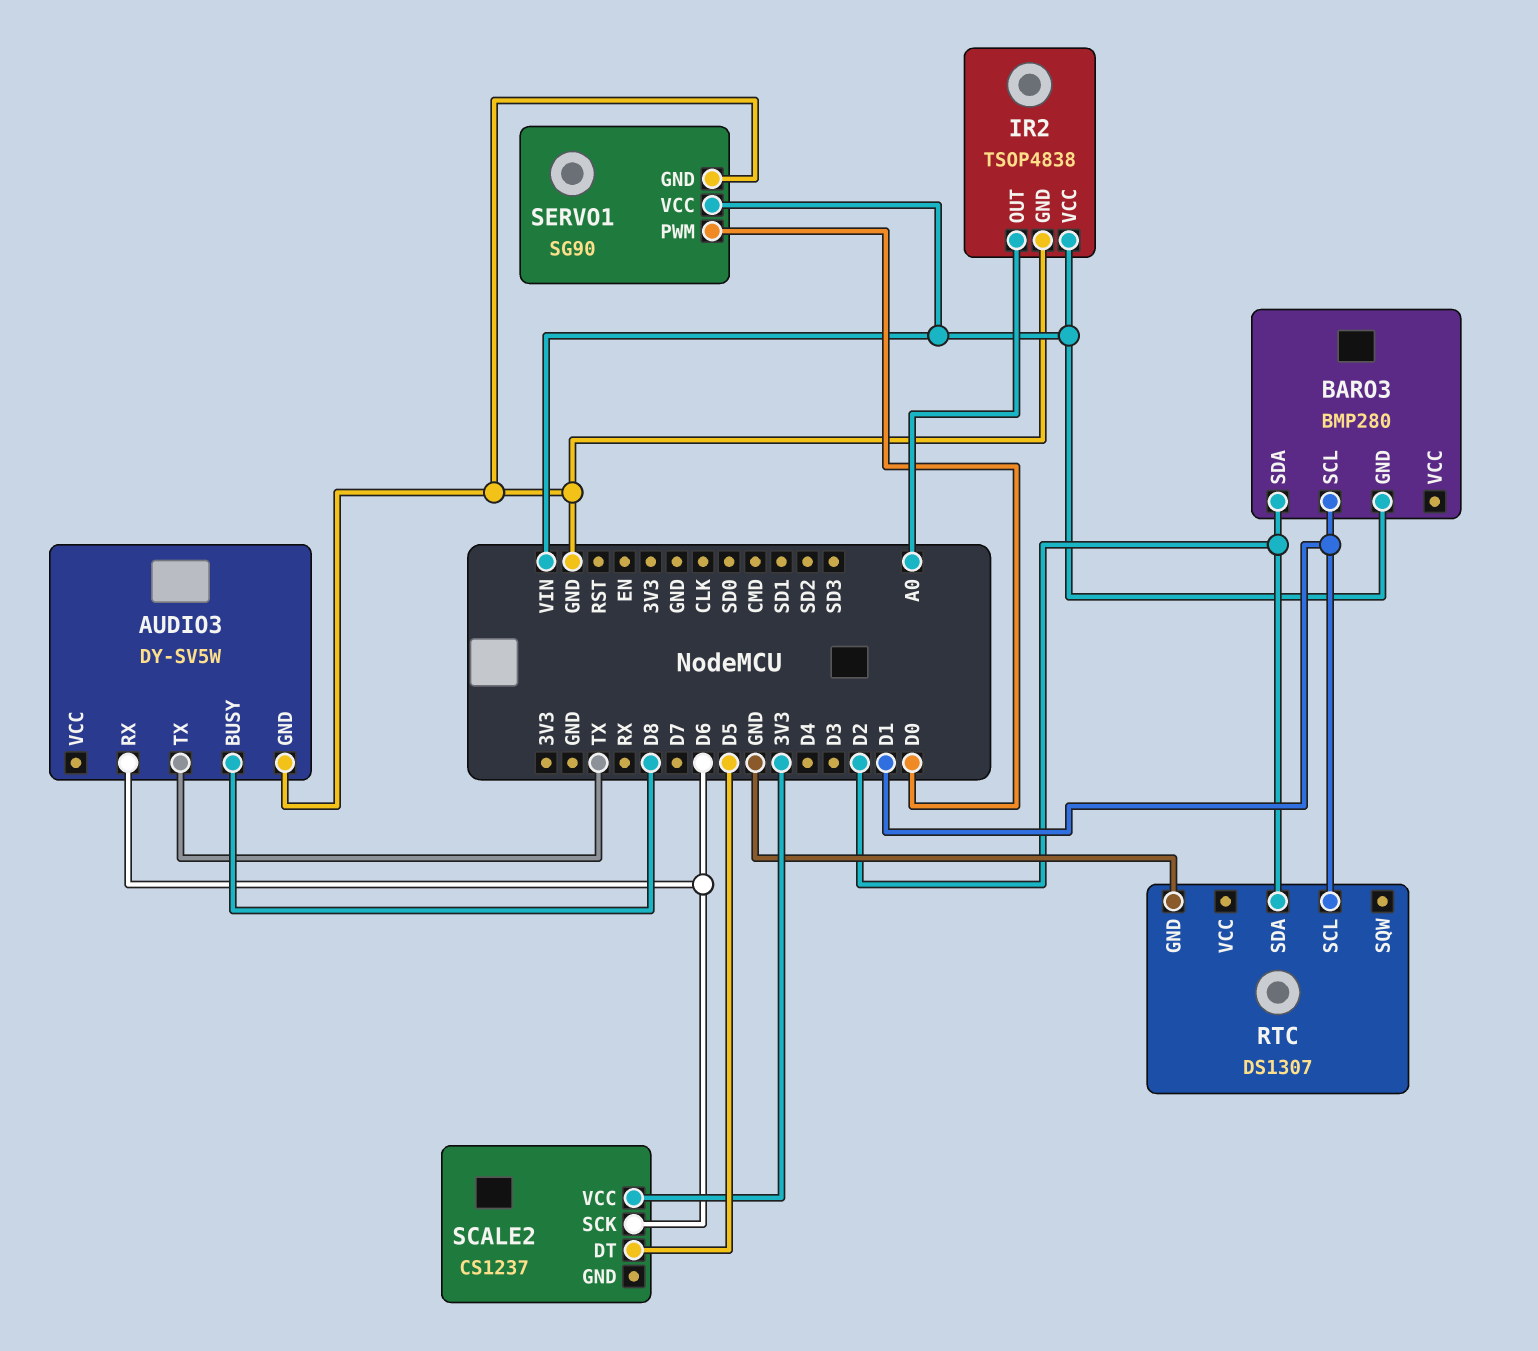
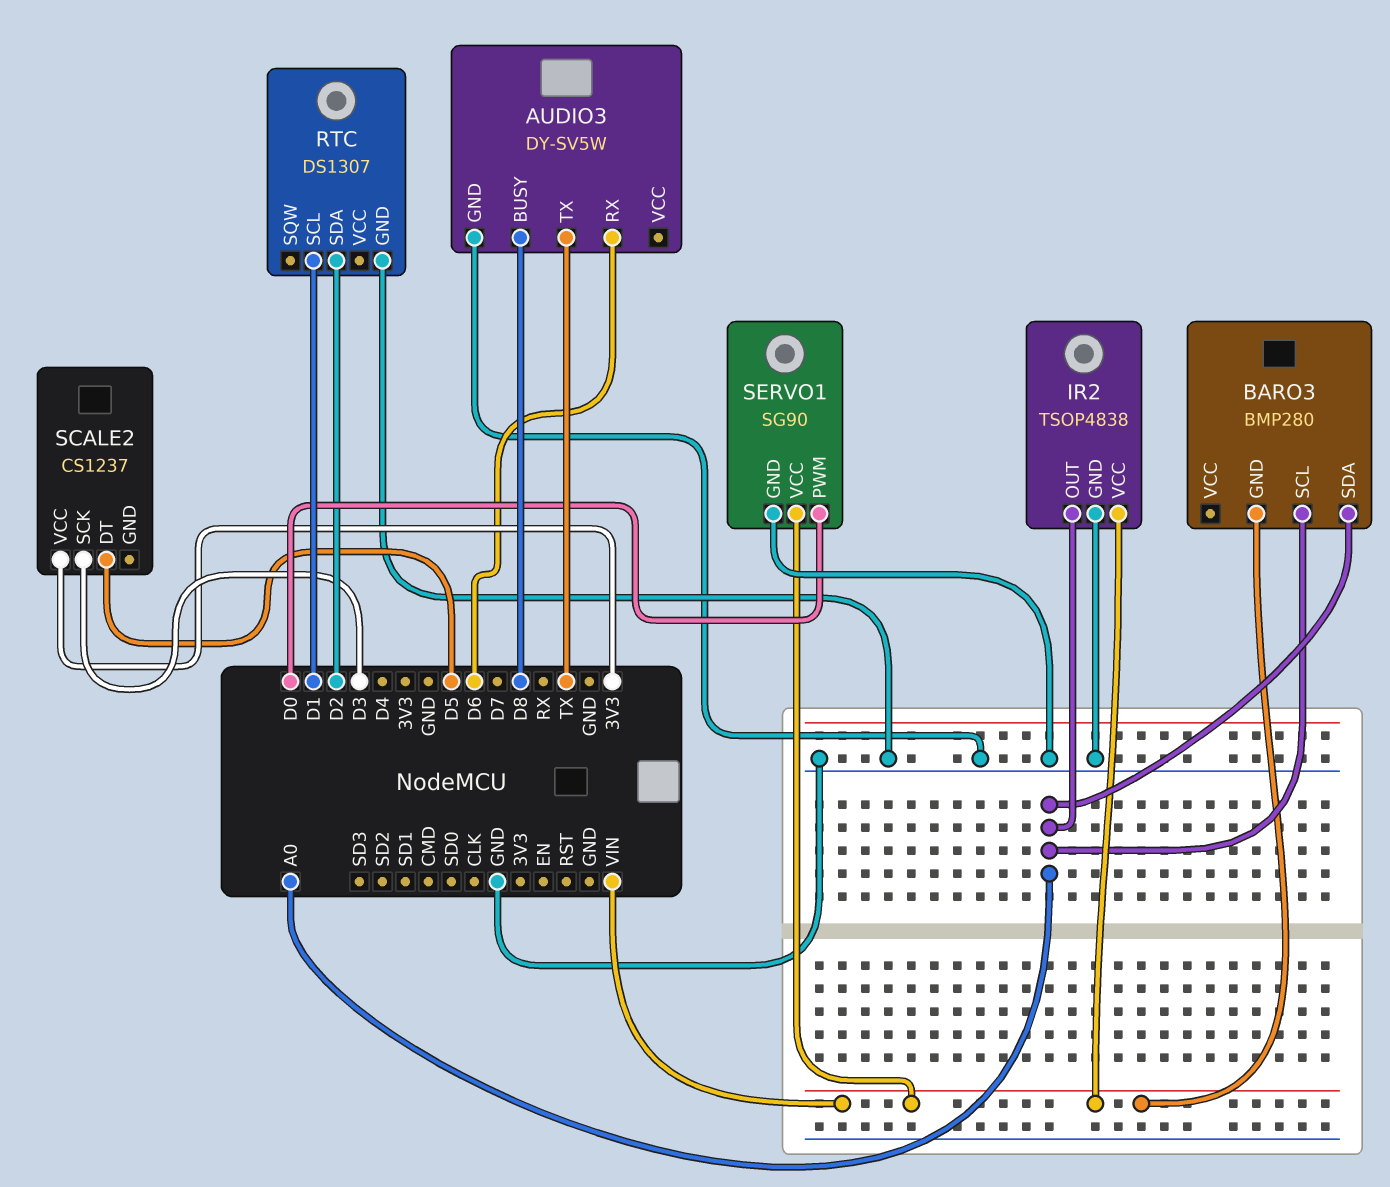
BARO3 pin SCL: D1 -> A0
BARO3 pin SDA: D2 -> A0
SCALE2 pin SCK: D6 -> D3

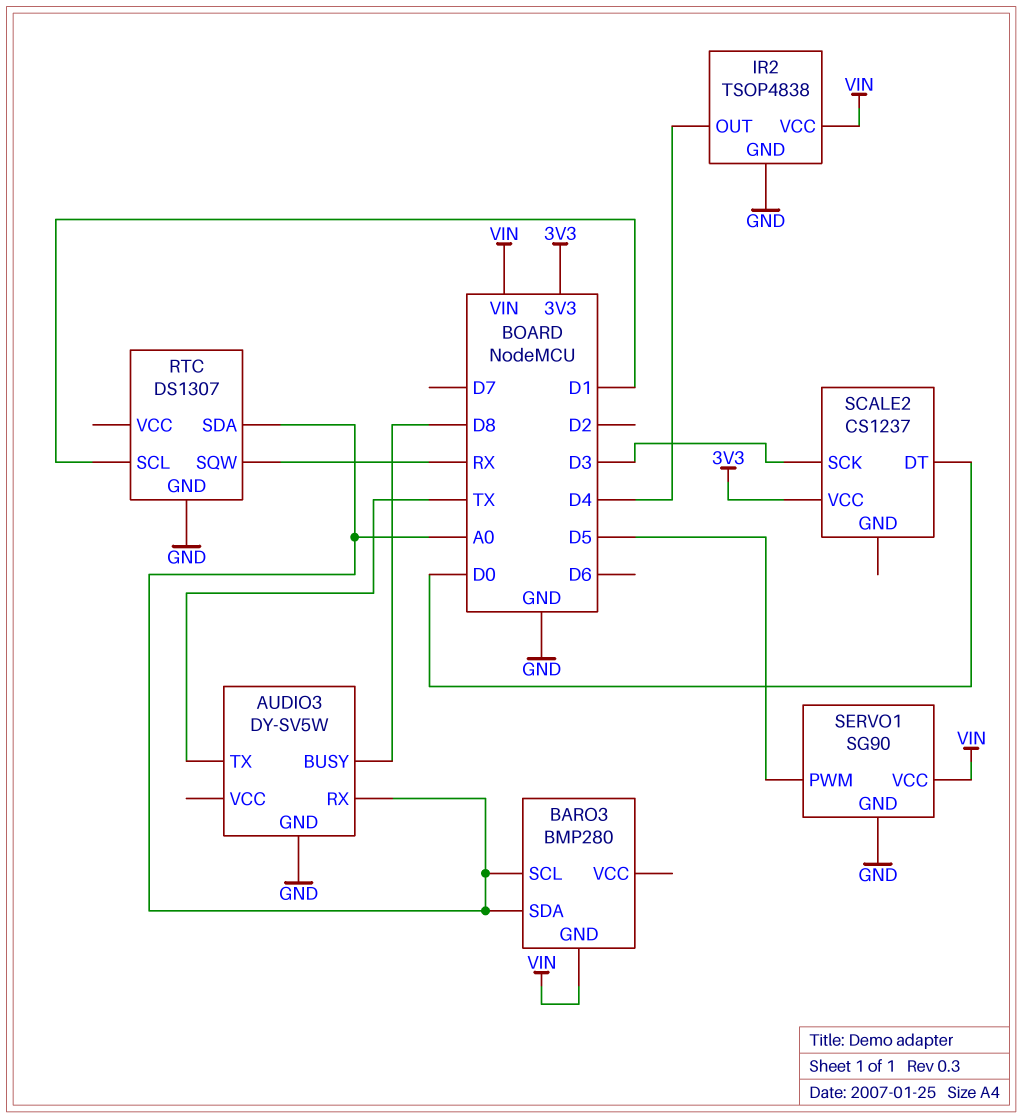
AUDIO3 pin RX: D6 -> A0
IR2 pin OUT: A0 -> D4
RTC pin SDA: D2 -> A0
RTC pin SQW: none -> RX
SCALE2 pin DT: D5 -> D0
SERVO1 pin PWM: D0 -> D5

